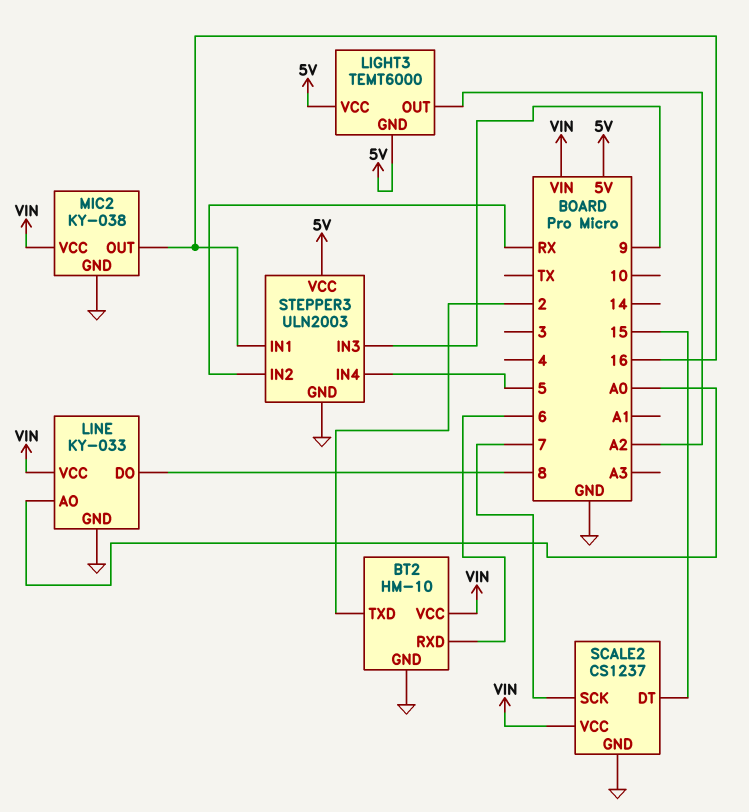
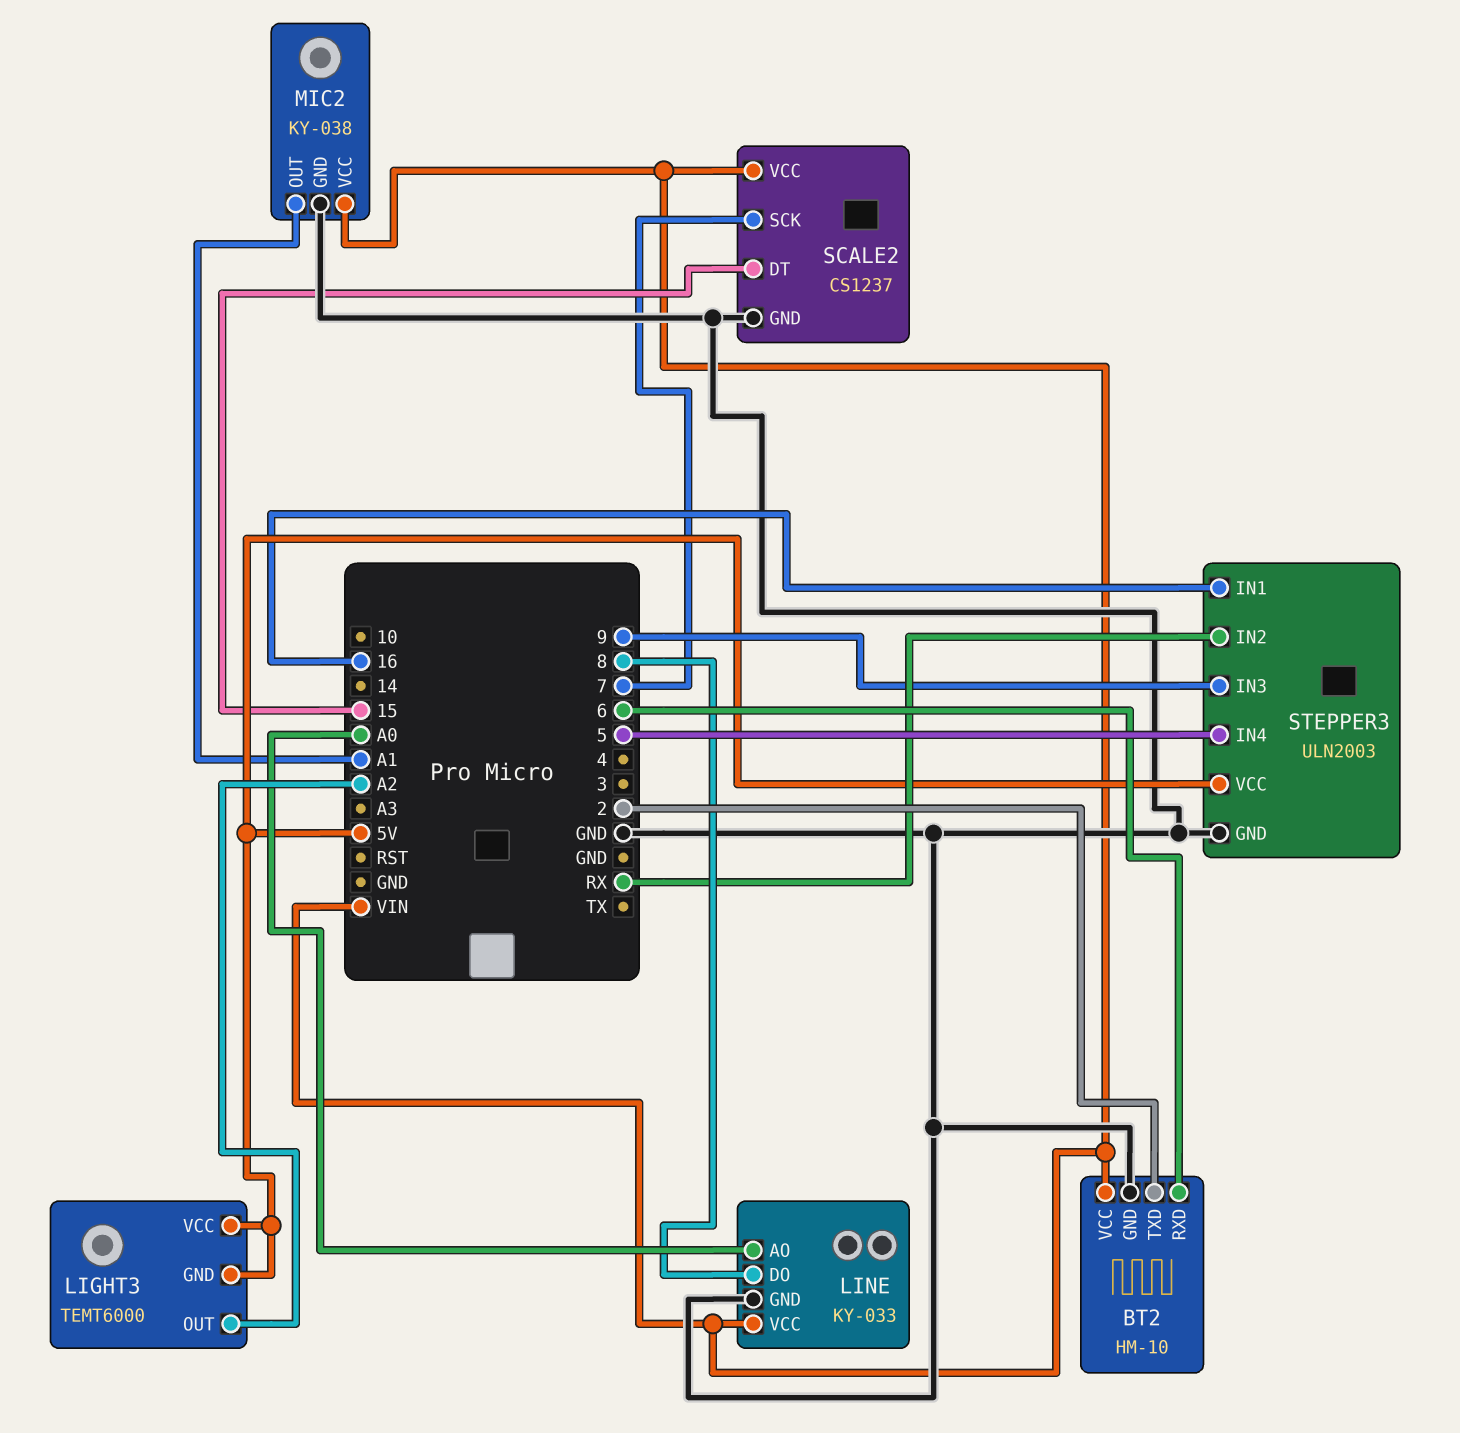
MIC2 pin OUT: 16 -> A1

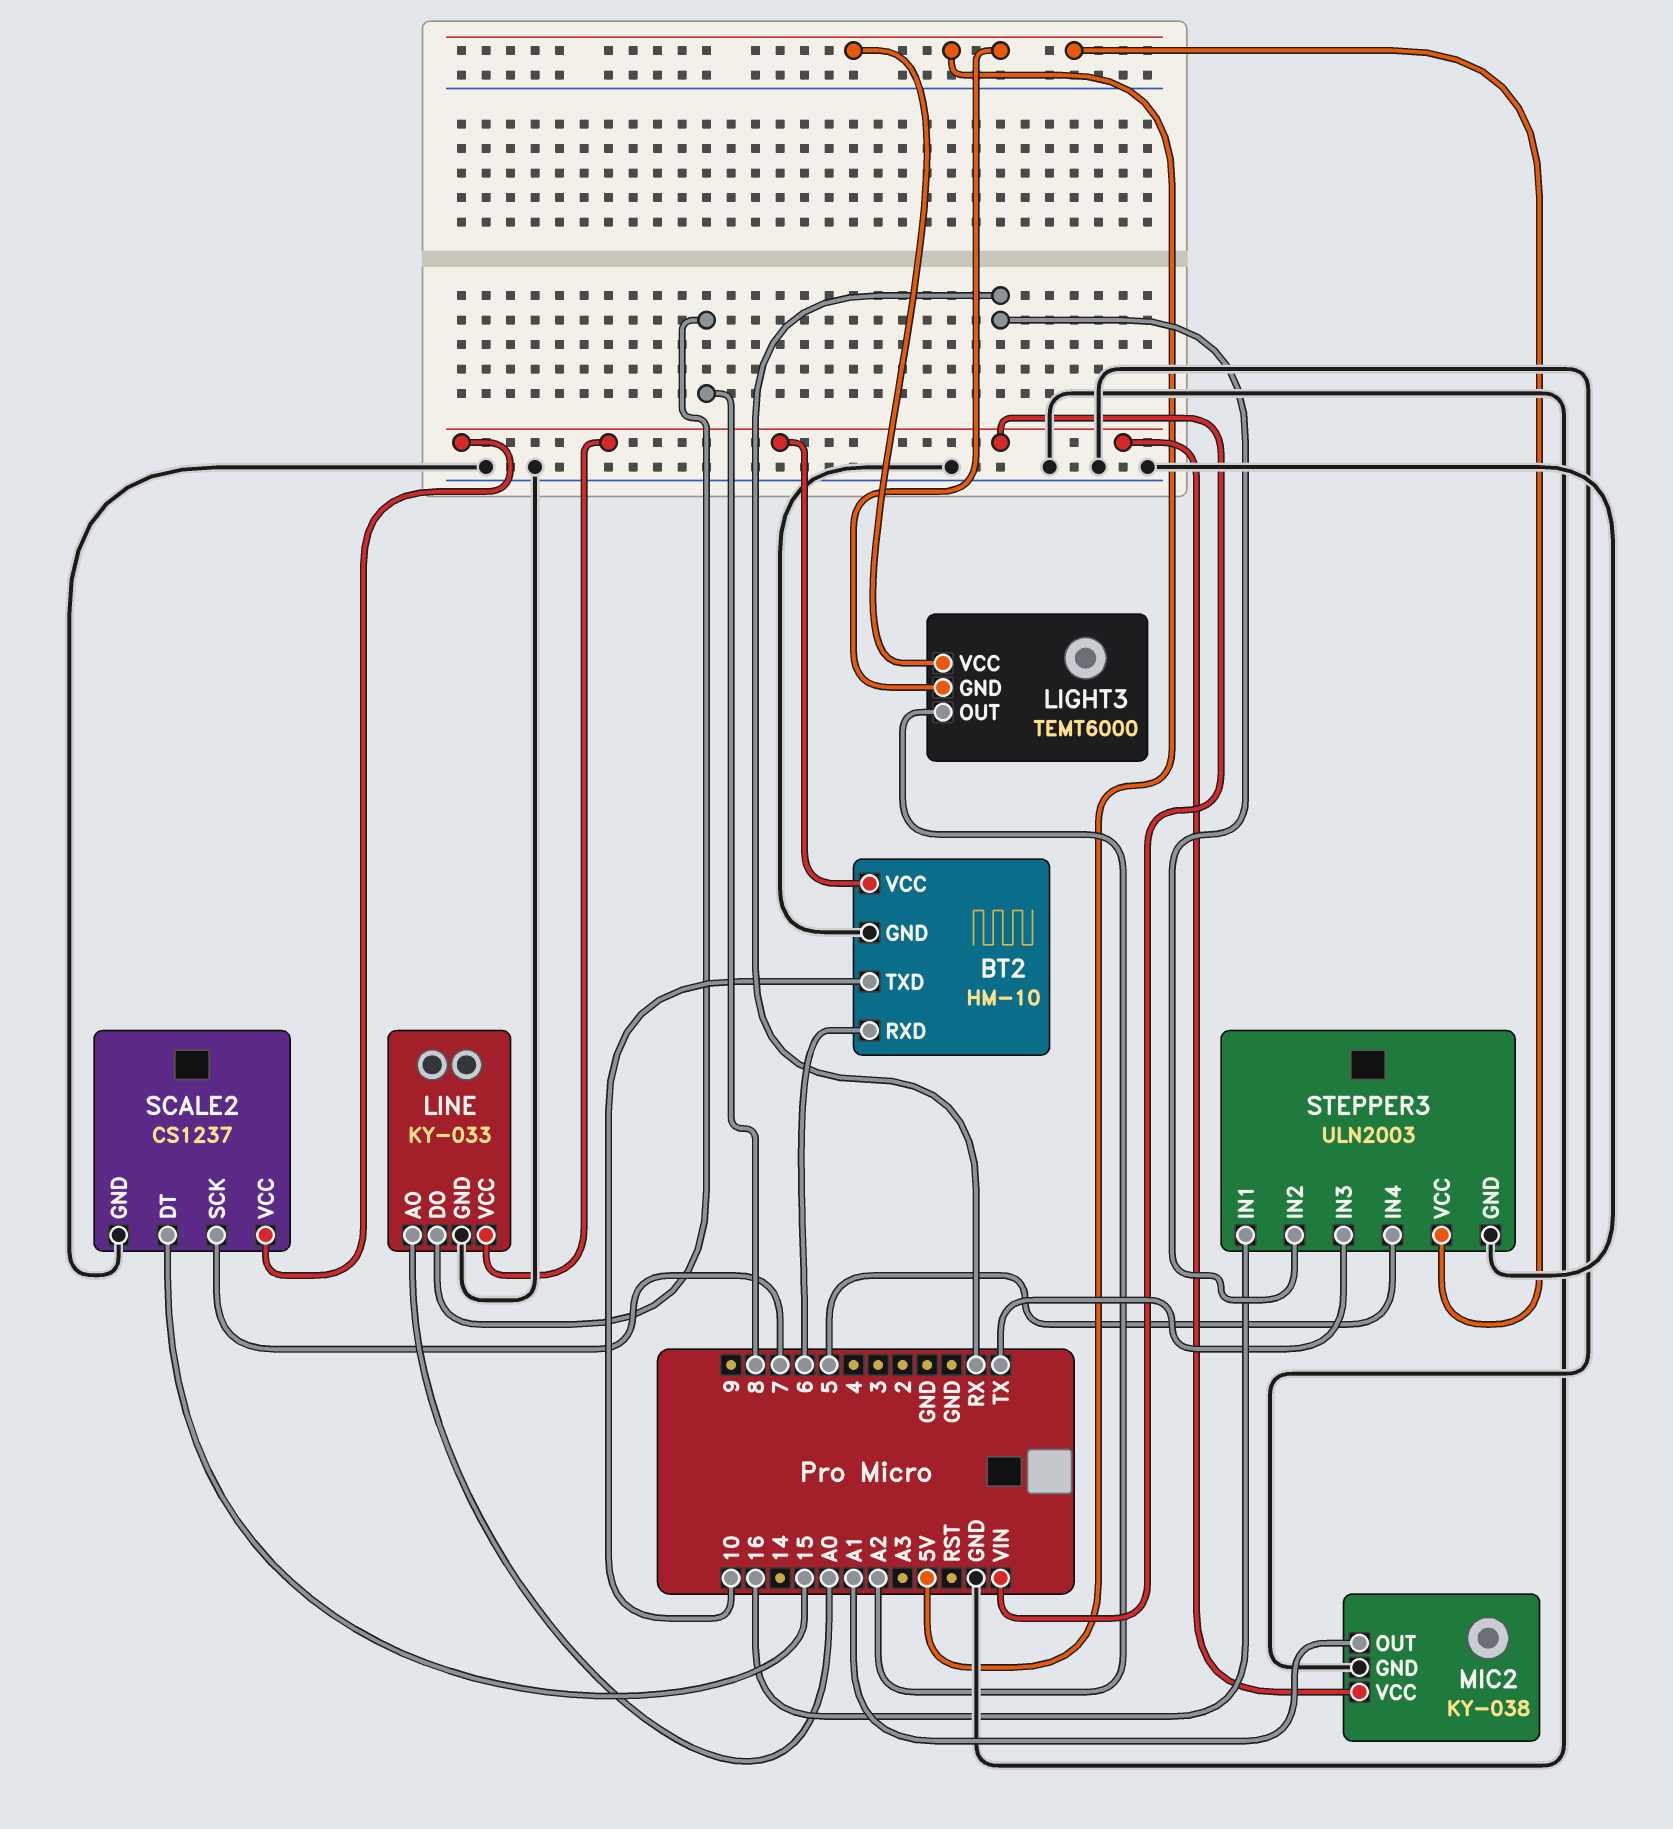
BT2 pin TXD: 2 -> 10
STEPPER3 pin IN3: 9 -> TX

